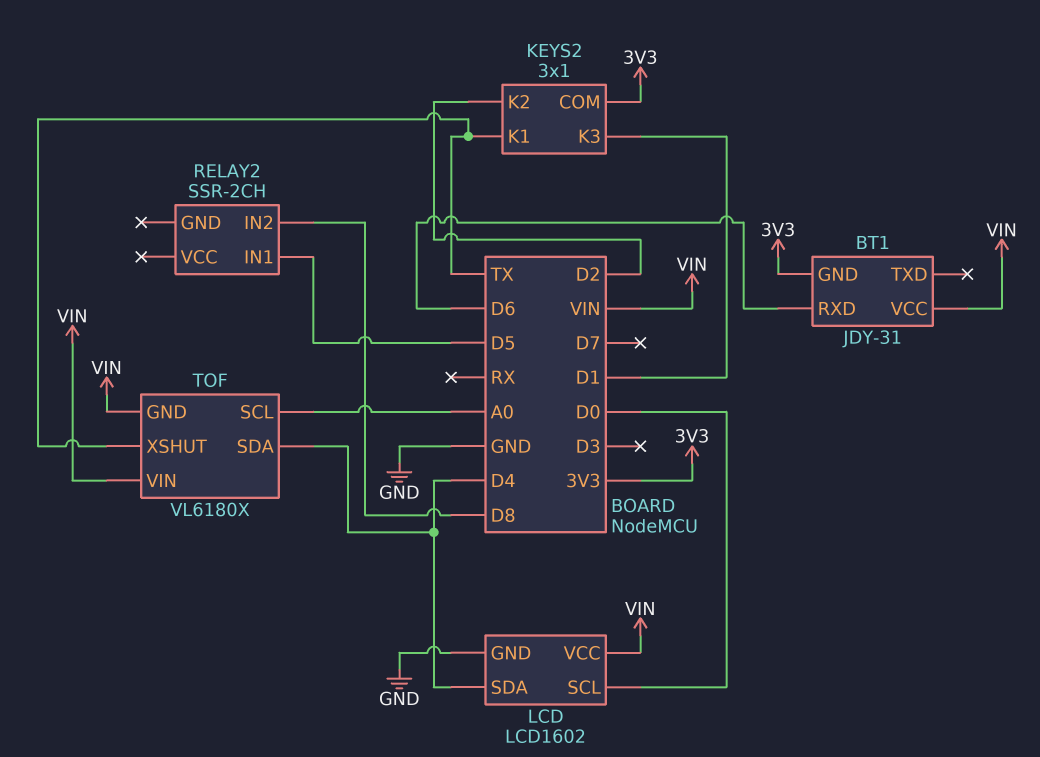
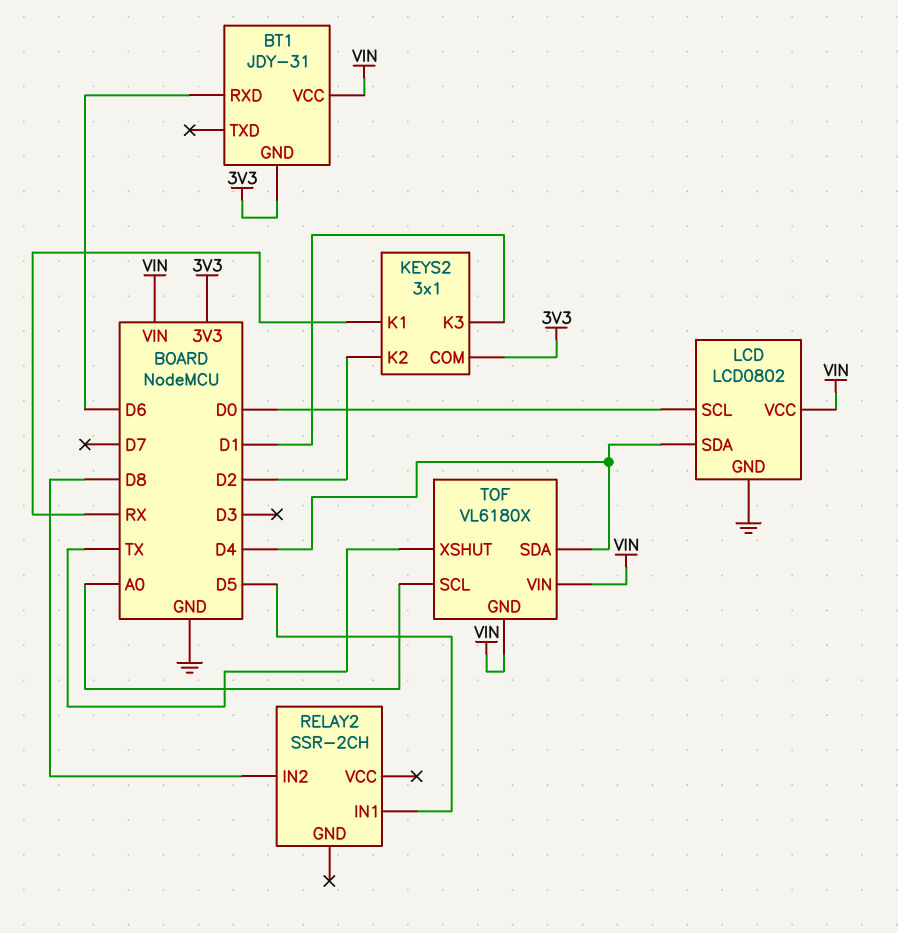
KEYS2 pin K1: TX -> RX
LCD: LCD1602 -> LCD0802

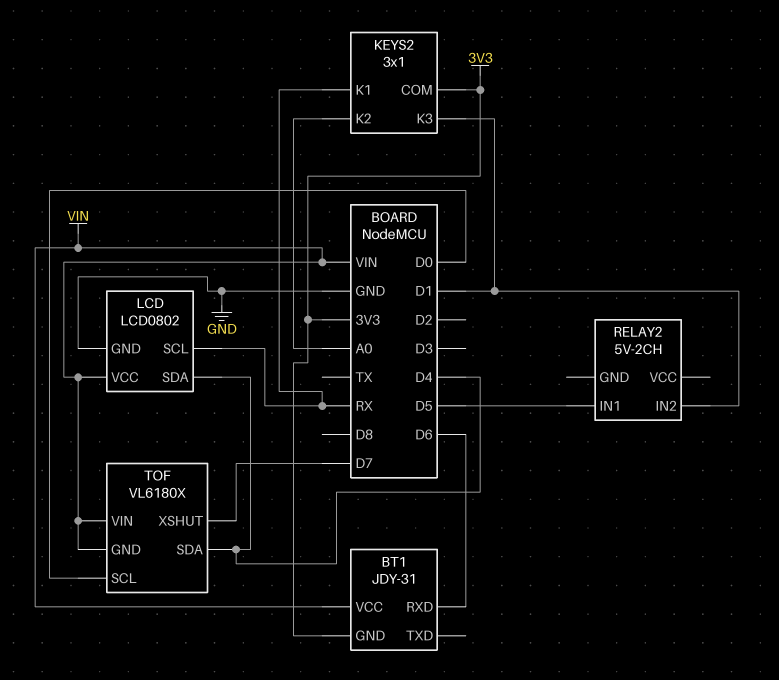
KEYS2 pin K2: D2 -> A0
LCD pin SCL: D0 -> RX
RELAY2: SSR-2CH -> 5V-2CH
RELAY2 pin IN2: D8 -> D1
TOF pin SCL: A0 -> D0
TOF pin XSHUT: TX -> D7

